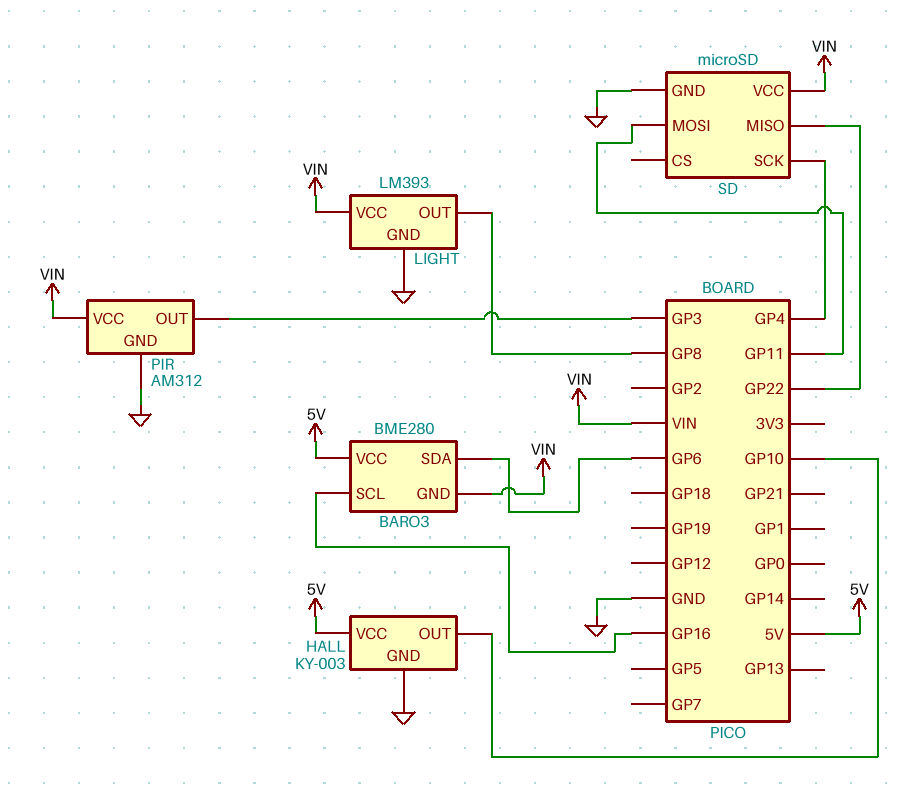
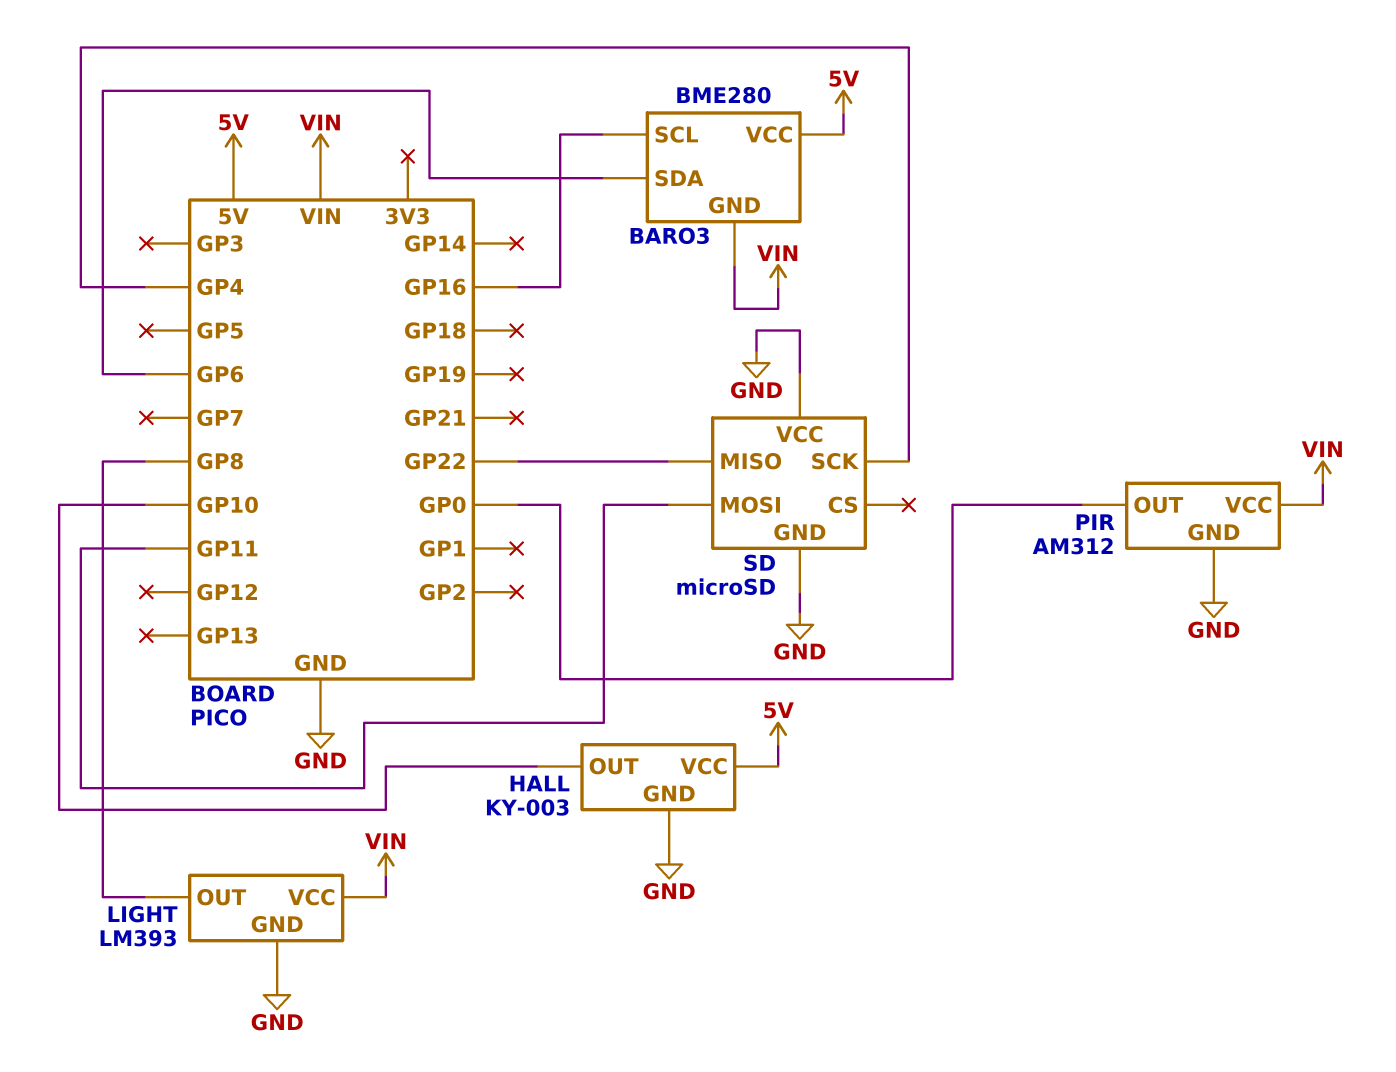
PIR pin OUT: GP3 -> GP0
SD pin VCC: VIN -> GND

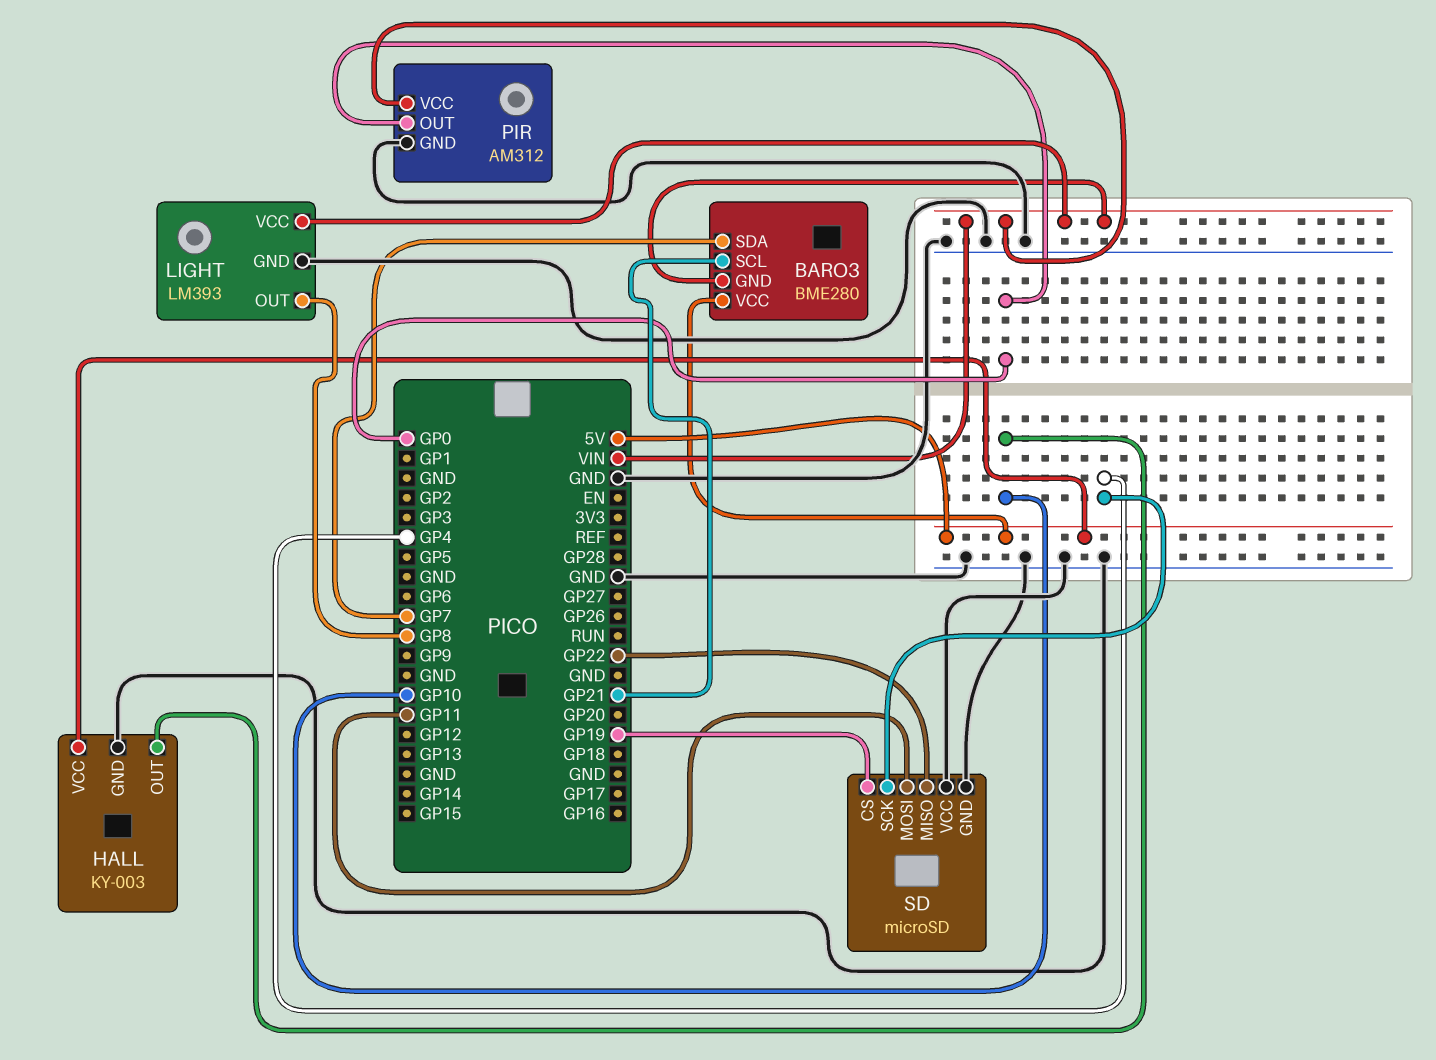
BARO3 pin SCL: GP16 -> GP21
BARO3 pin SDA: GP6 -> GP7
SD pin CS: none -> GP19

